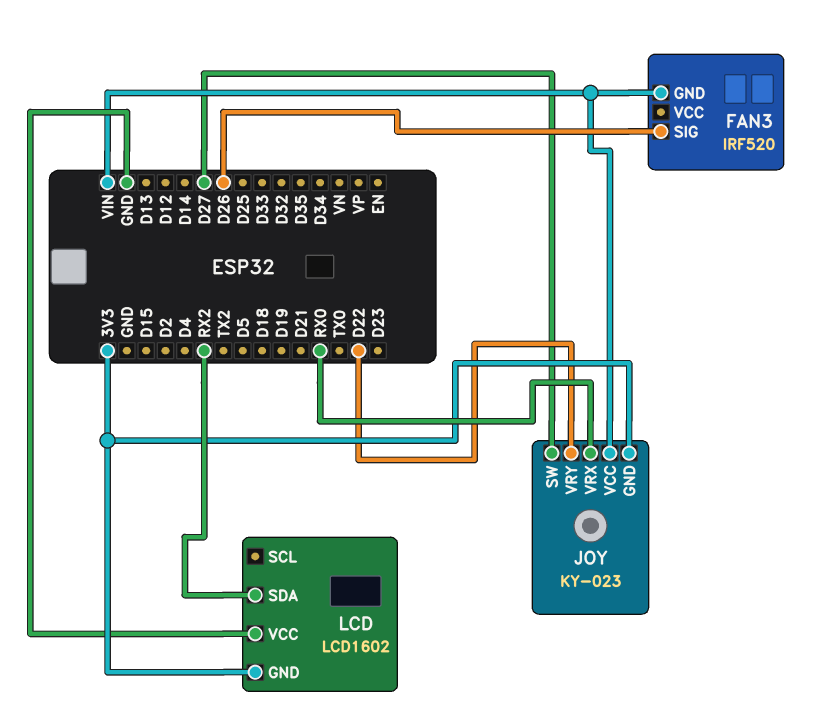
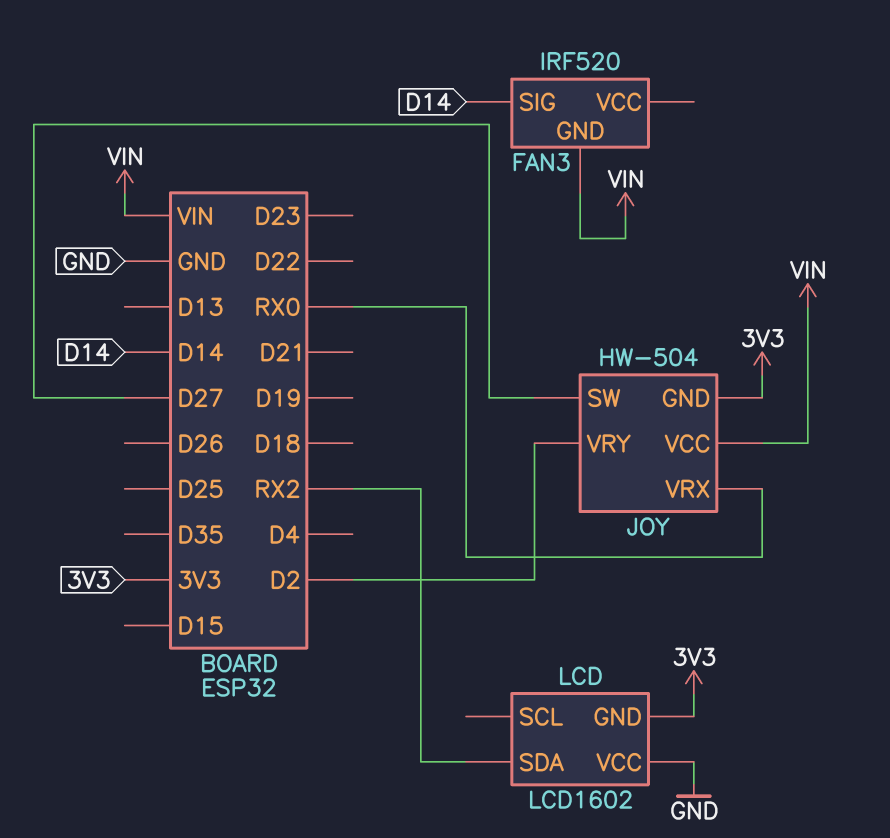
FAN3 pin SIG: D26 -> D14
JOY: KY-023 -> HW-504
JOY pin VRY: D22 -> D2

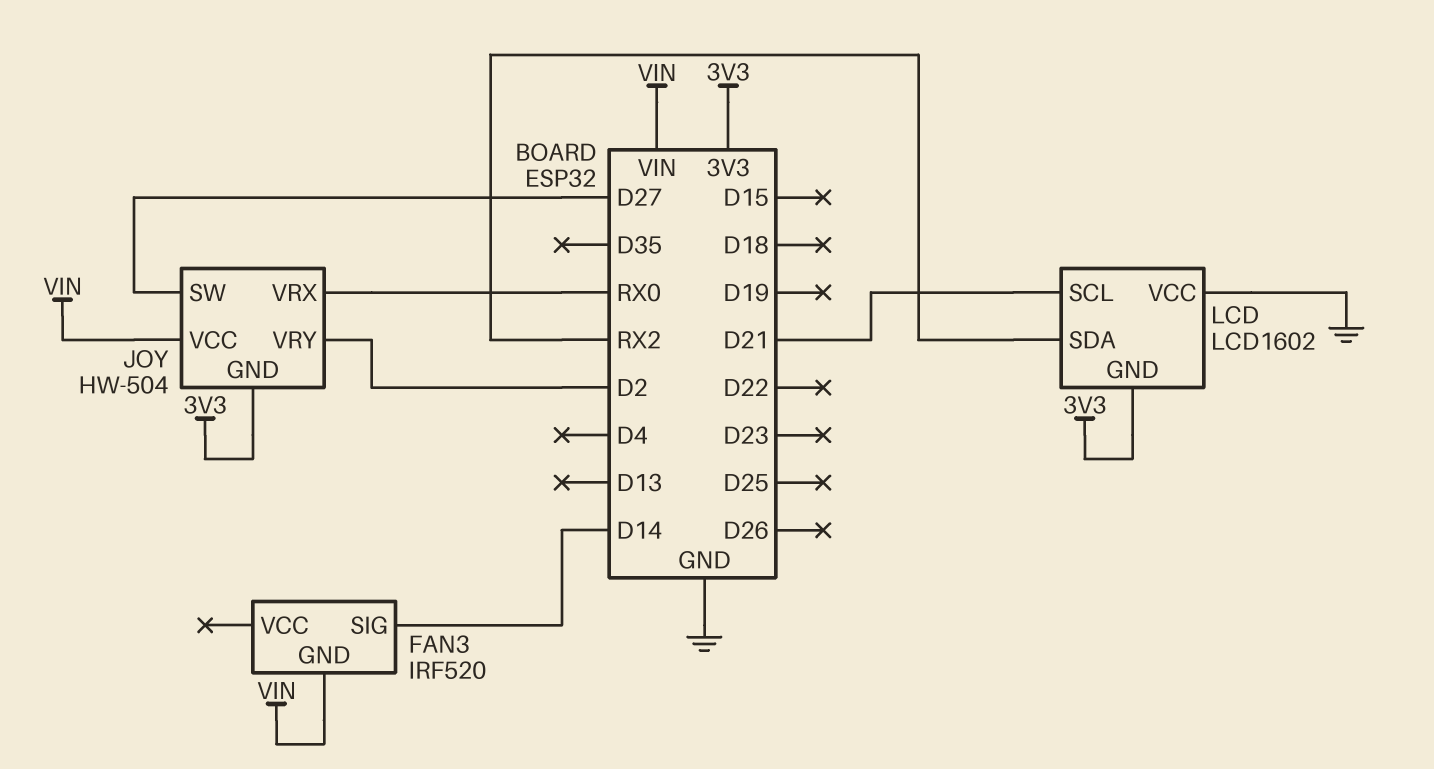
LCD pin SCL: none -> D21

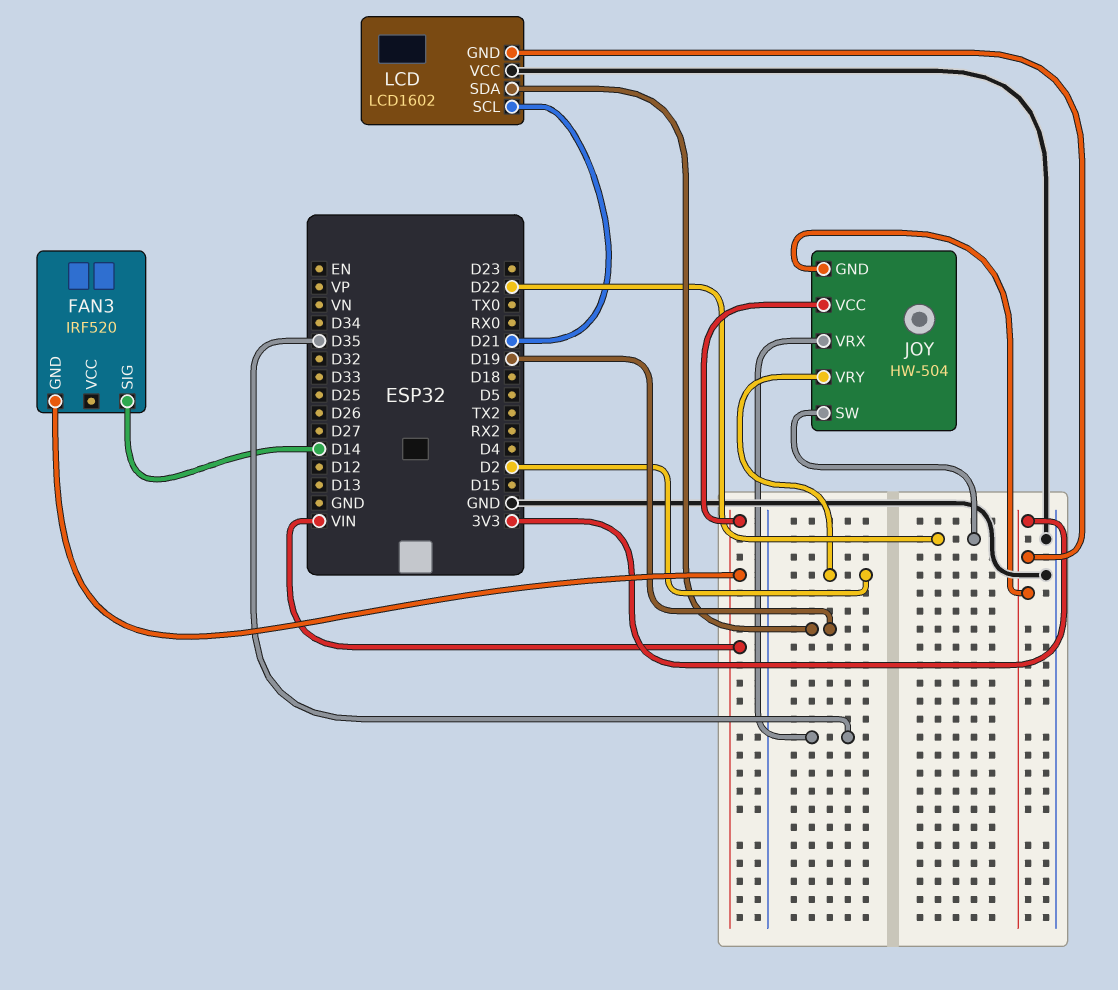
JOY pin SW: D27 -> D22
JOY pin VRX: RX0 -> D35
LCD pin SDA: RX2 -> D19

